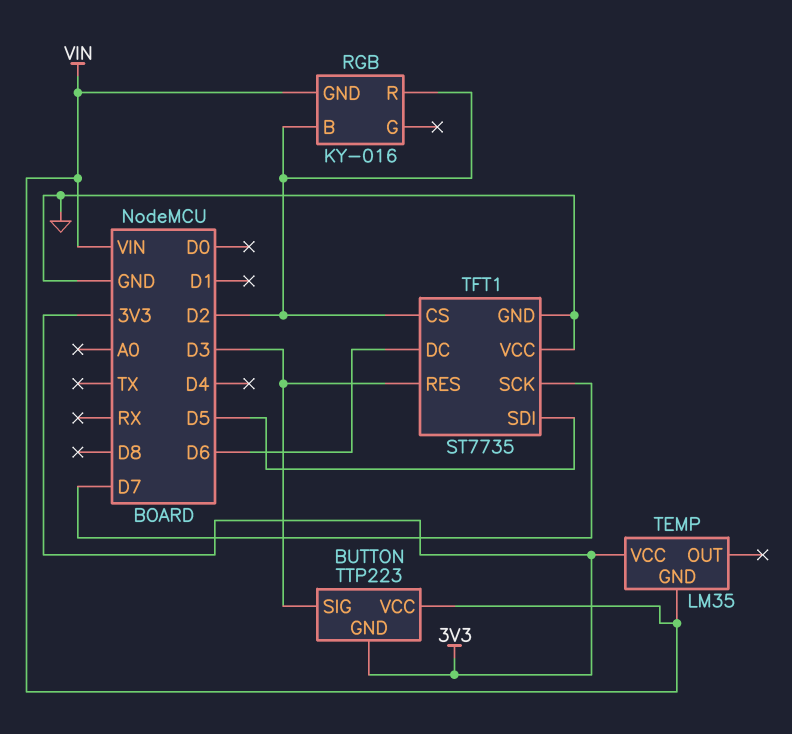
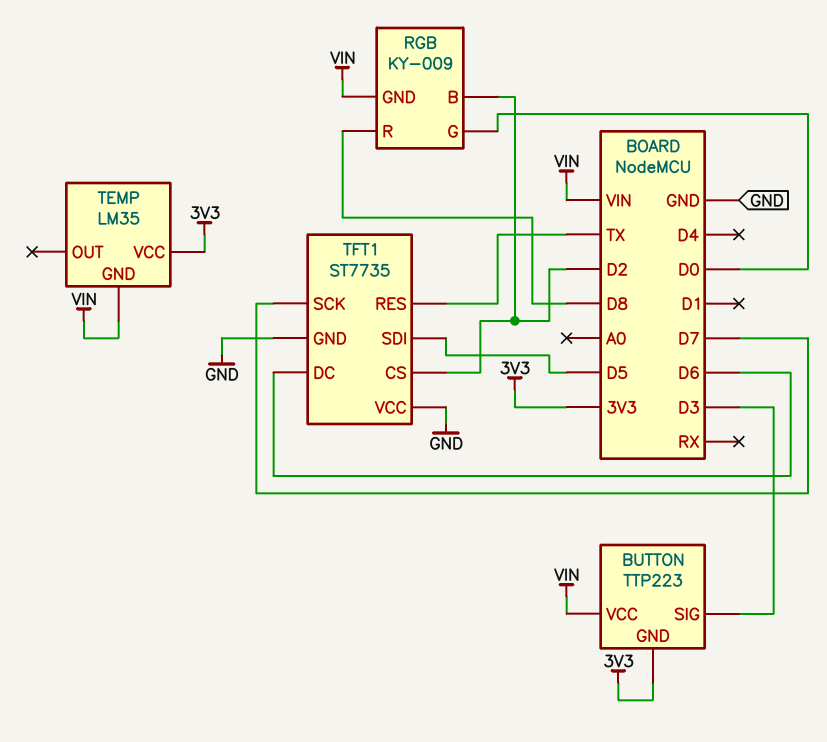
RGB: KY-016 -> KY-009
RGB pin G: none -> D0
RGB pin R: D2 -> D8
TFT1 pin RES: D3 -> TX

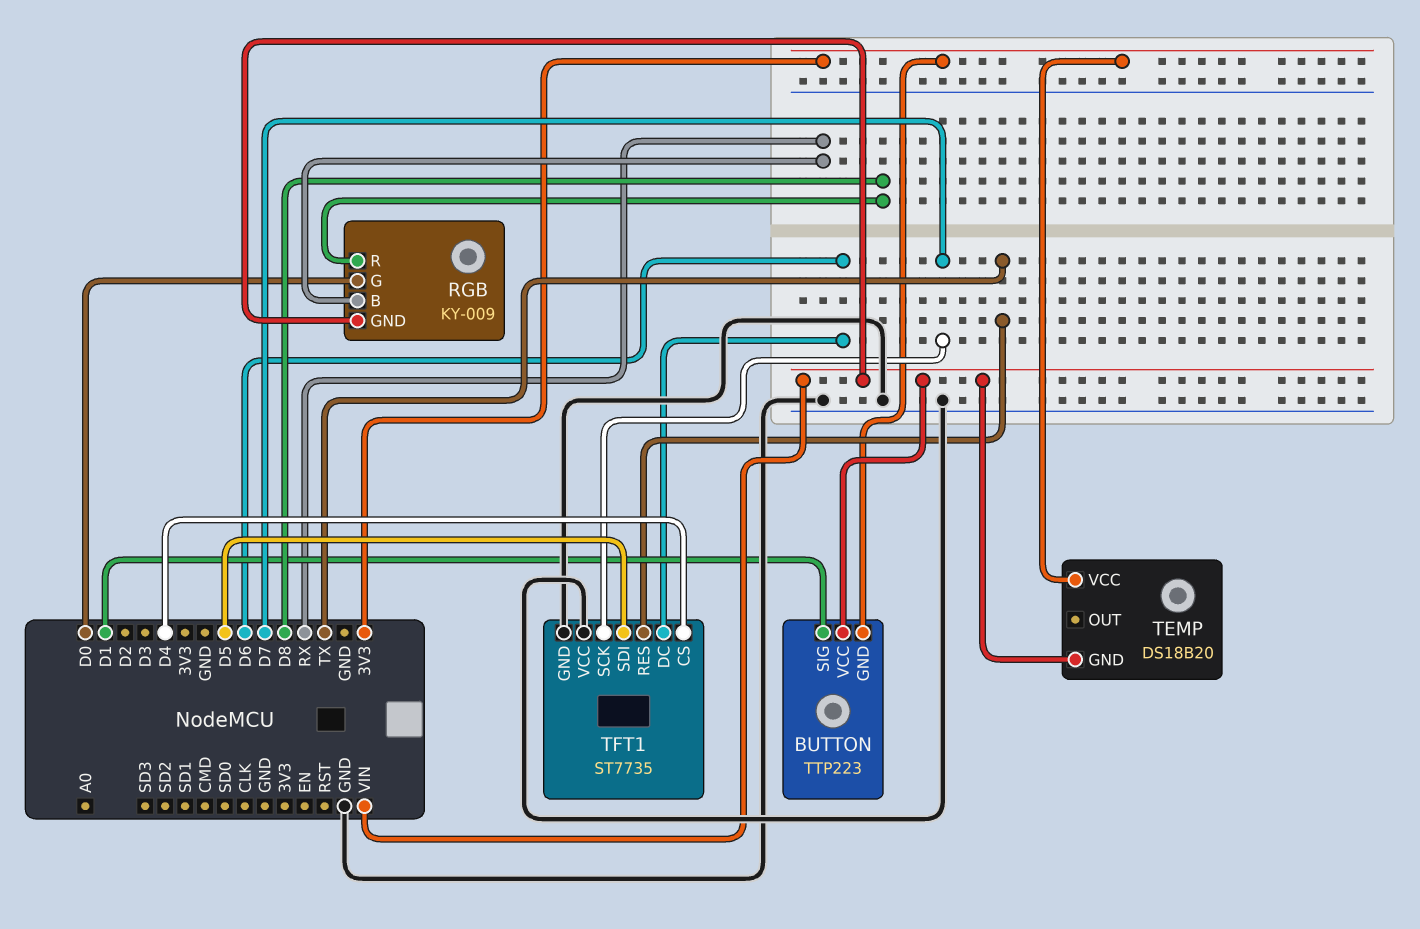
BUTTON pin SIG: D3 -> D1
RGB pin B: D2 -> RX
TEMP: LM35 -> DS18B20
TFT1 pin CS: D2 -> D4

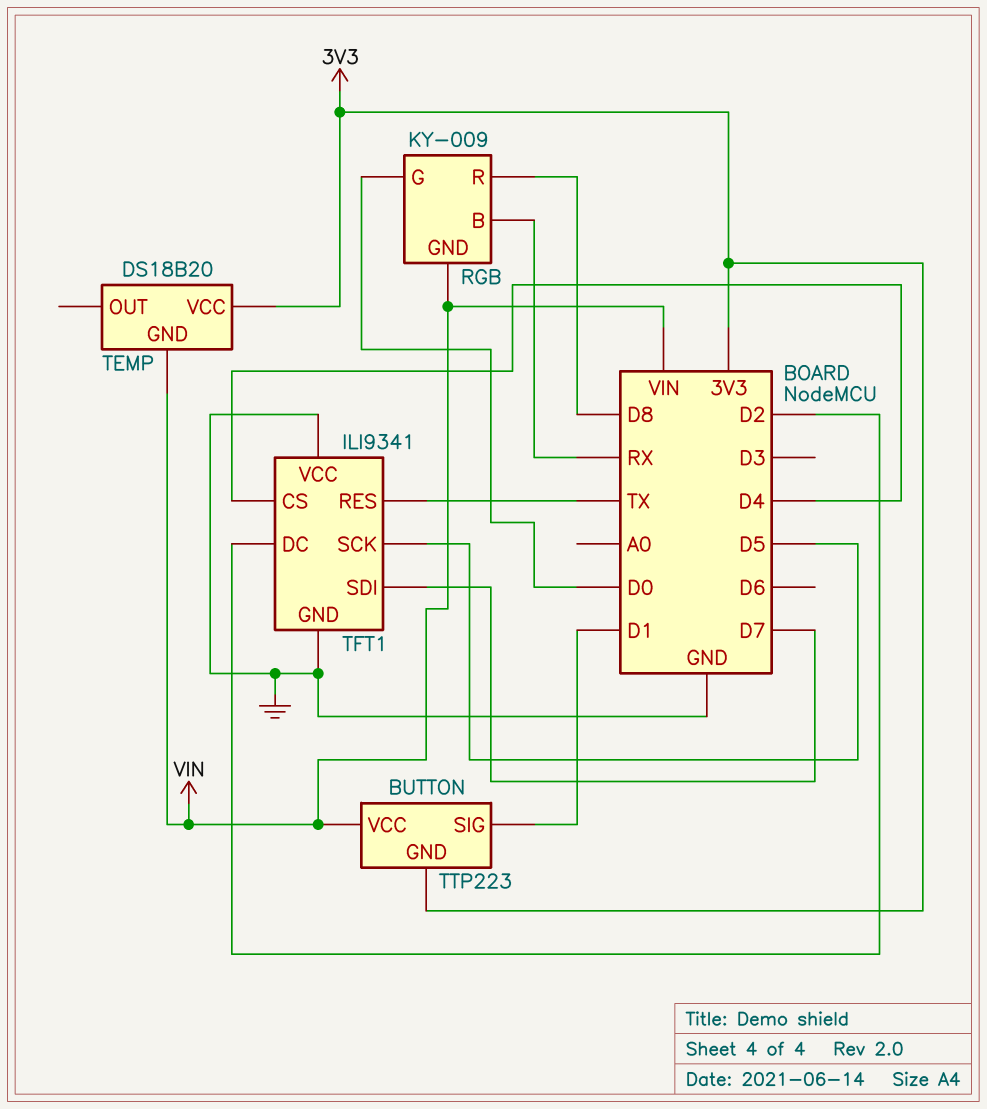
TFT1: ST7735 -> ILI9341
TFT1 pin DC: D6 -> D2
TFT1 pin SCK: D7 -> D5
TFT1 pin SDI: D5 -> D7

